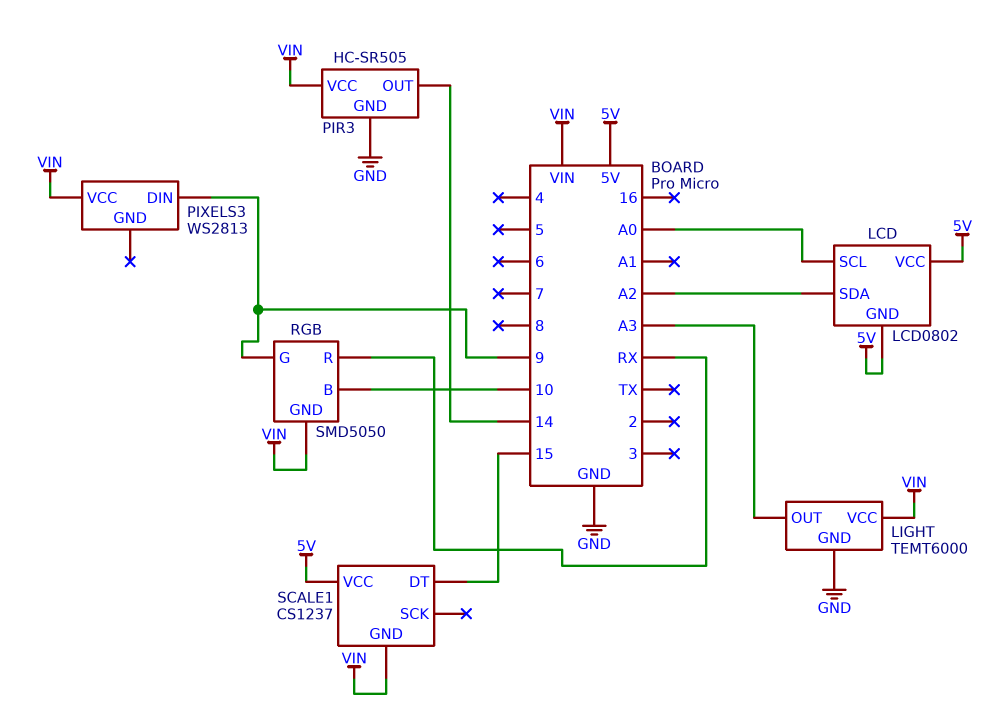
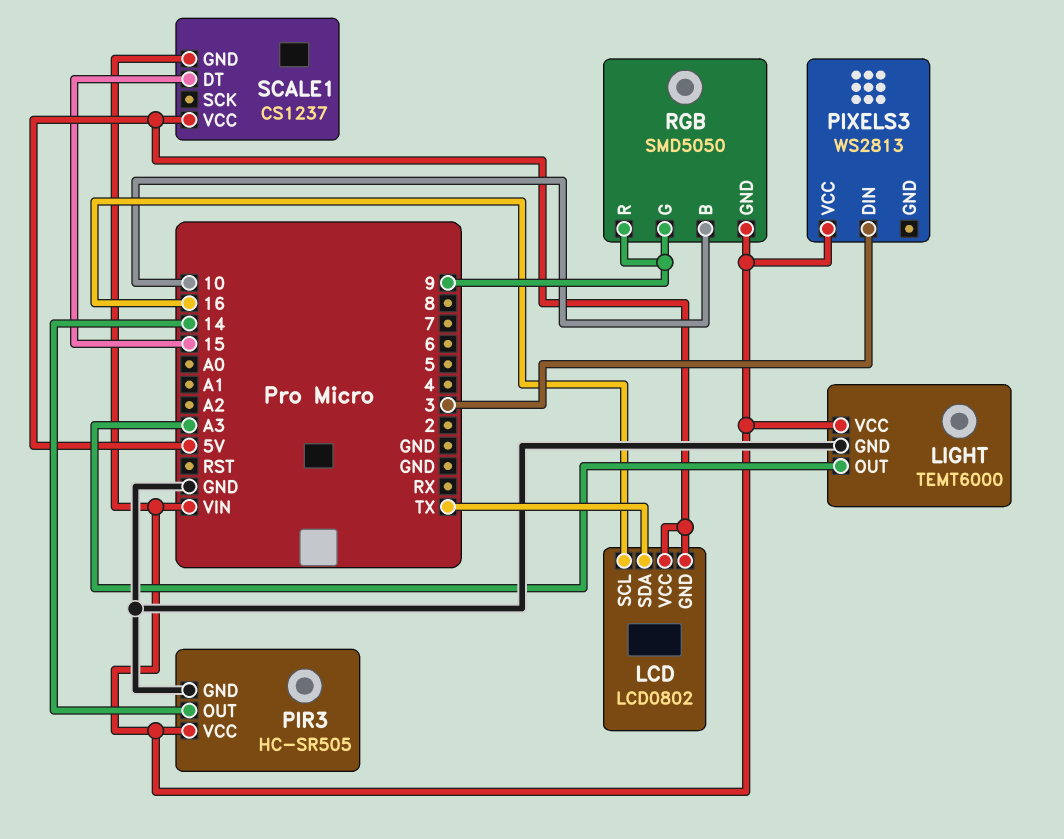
LCD pin SCL: A0 -> 16
LCD pin SDA: A2 -> TX
PIXELS3 pin DIN: 9 -> 3
RGB pin R: RX -> 9

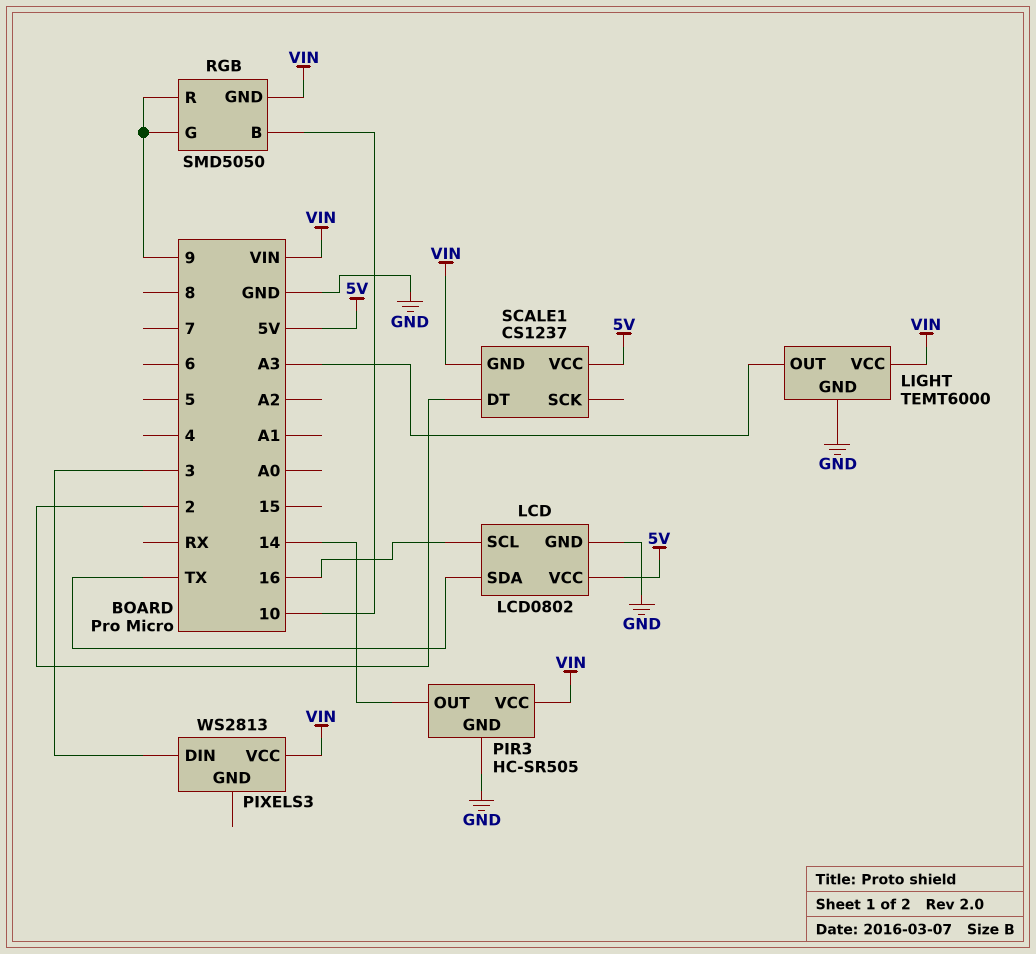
LCD pin GND: 5V -> GND
SCALE1 pin DT: 15 -> 2

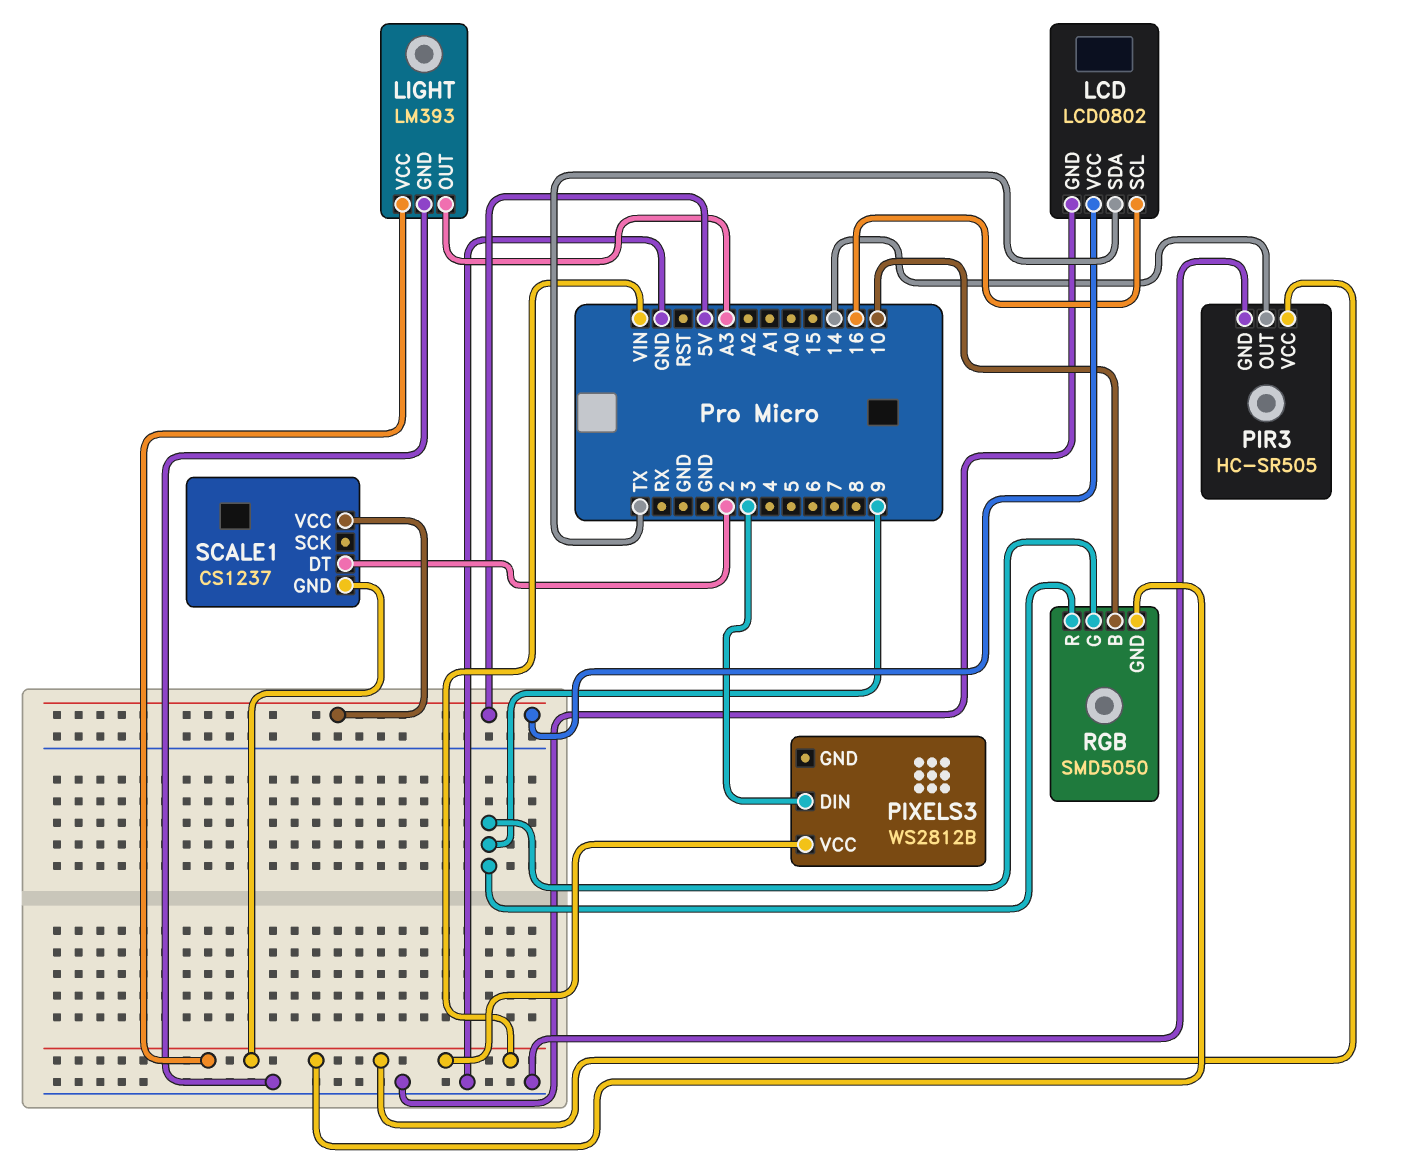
LIGHT: TEMT6000 -> LM393
PIXELS3: WS2813 -> WS2812B

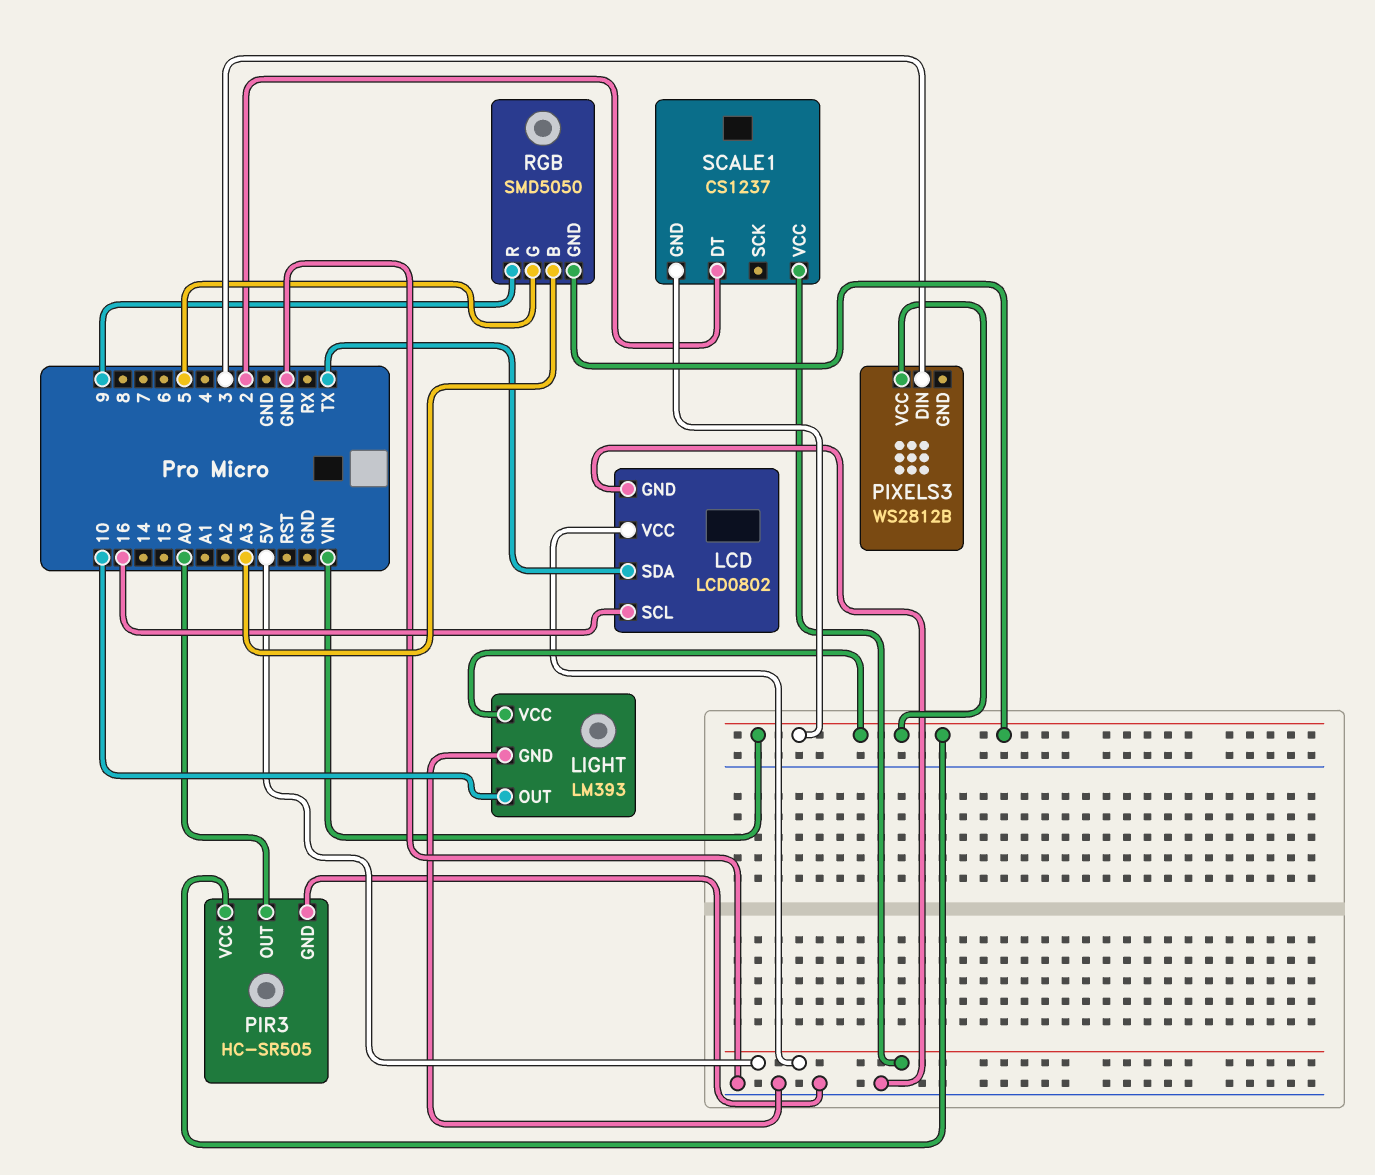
LIGHT pin OUT: A3 -> 10
PIR3 pin OUT: 14 -> A0
RGB pin B: 10 -> A3
RGB pin G: 9 -> 5

